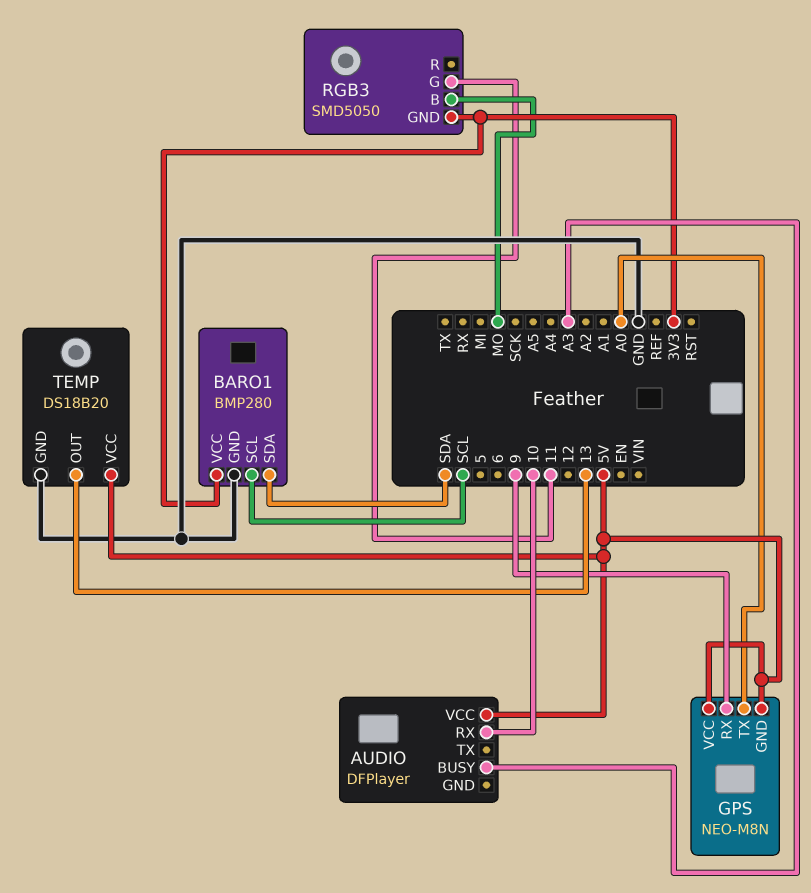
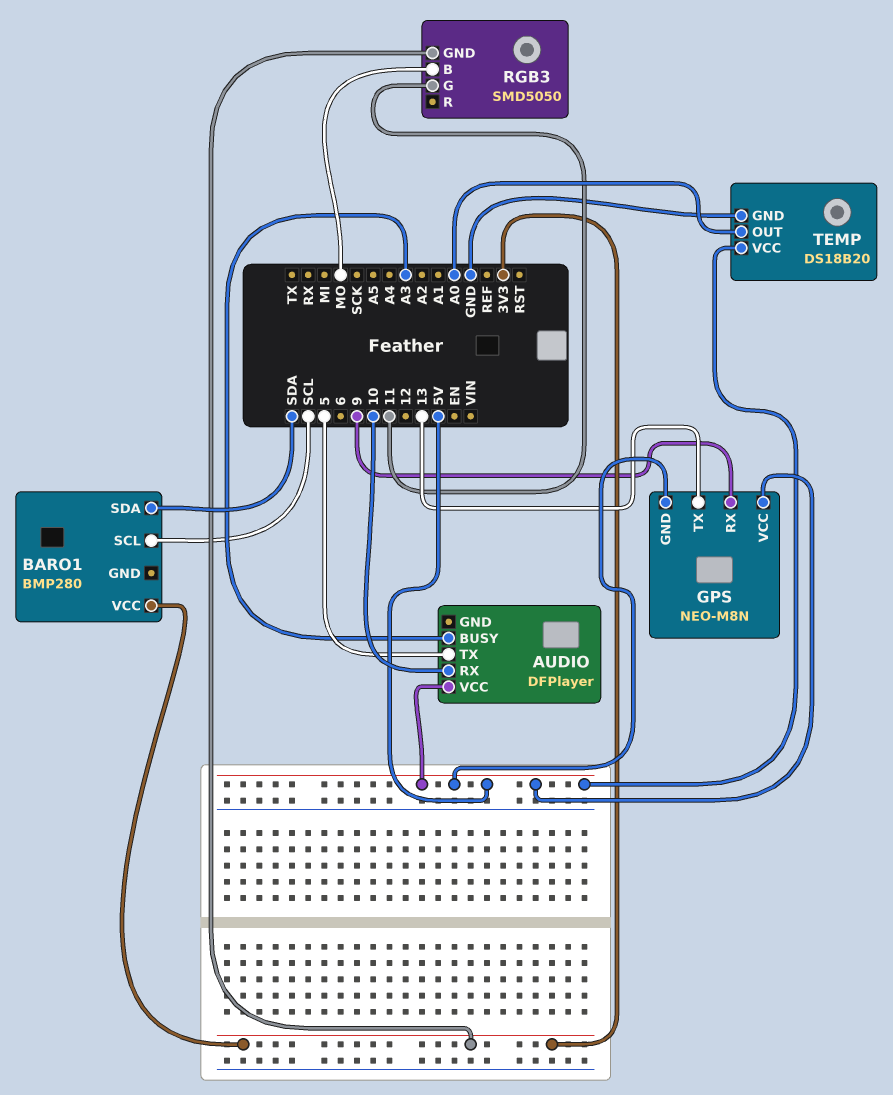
AUDIO pin TX: none -> 5
BARO1 pin GND: GND -> none
GPS pin TX: A0 -> 13
TEMP pin OUT: 13 -> A0

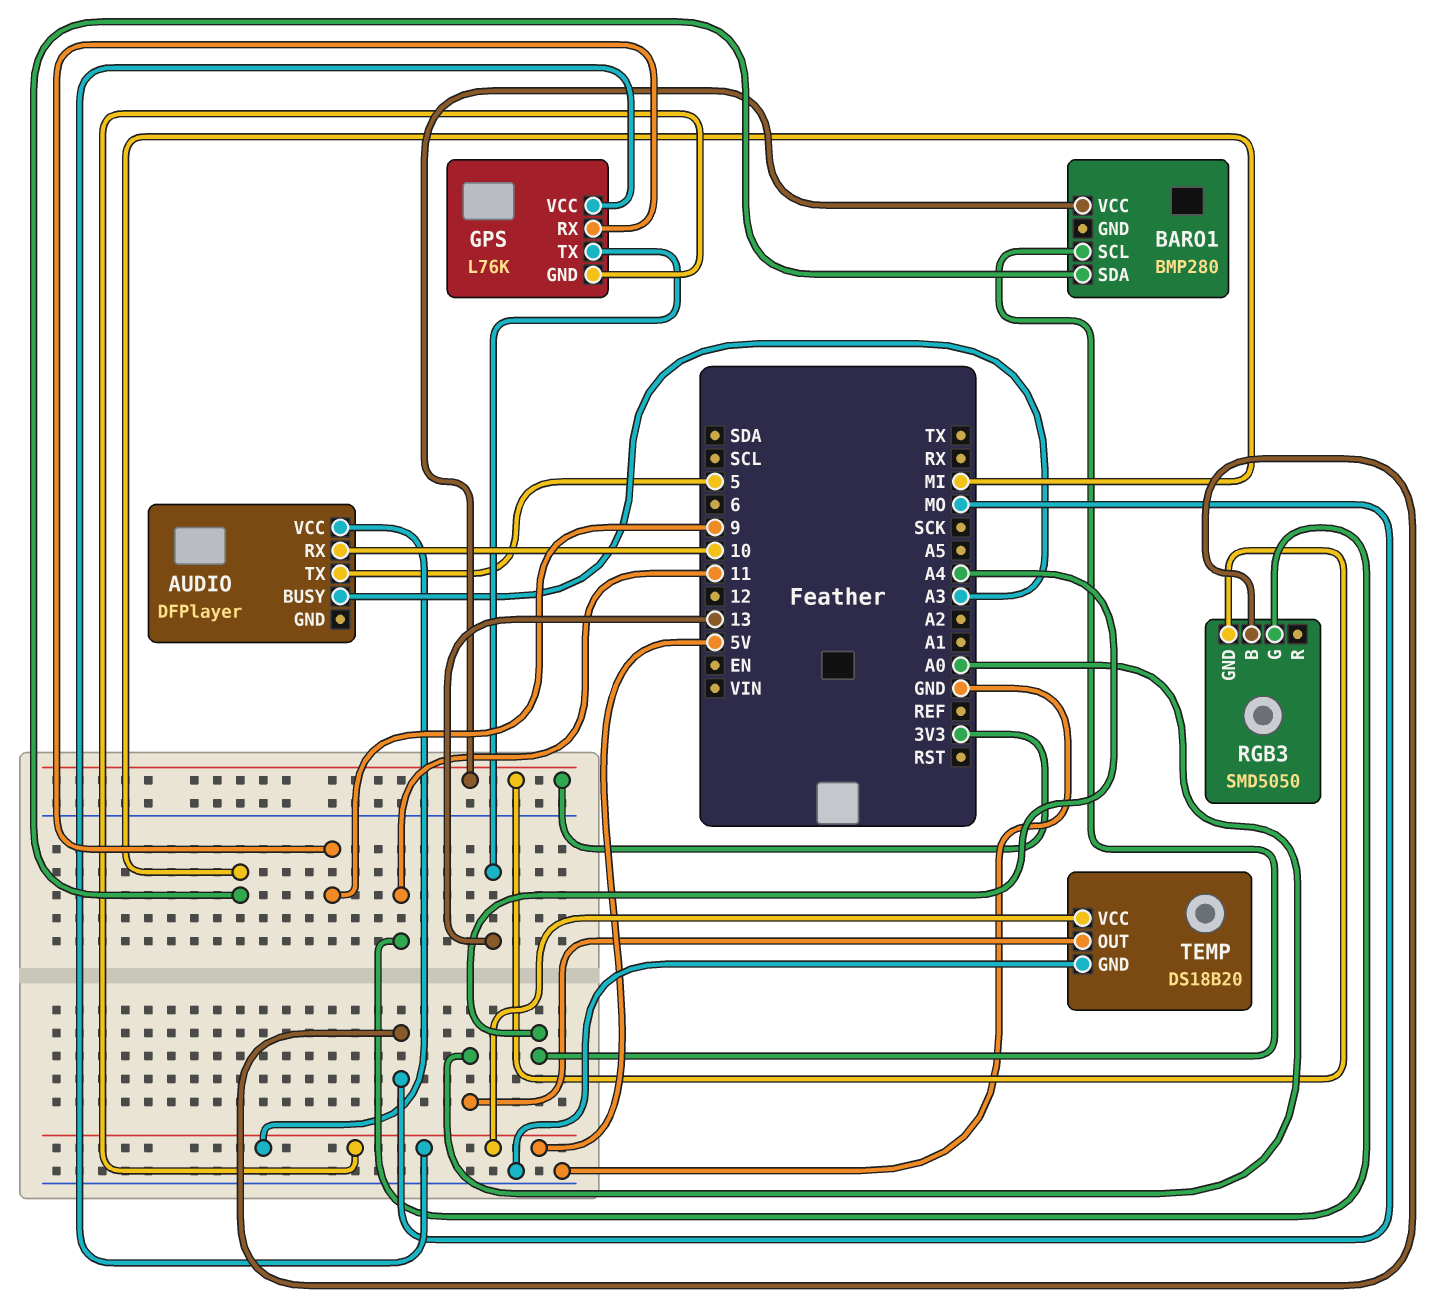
BARO1 pin SCL: SCL -> A4
BARO1 pin SDA: SDA -> MI
GPS: NEO-M8N -> L76K

